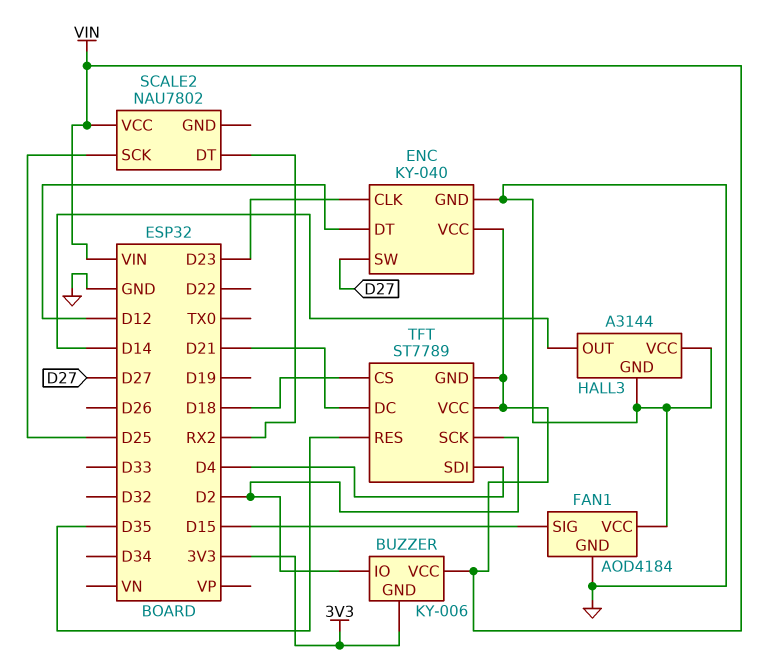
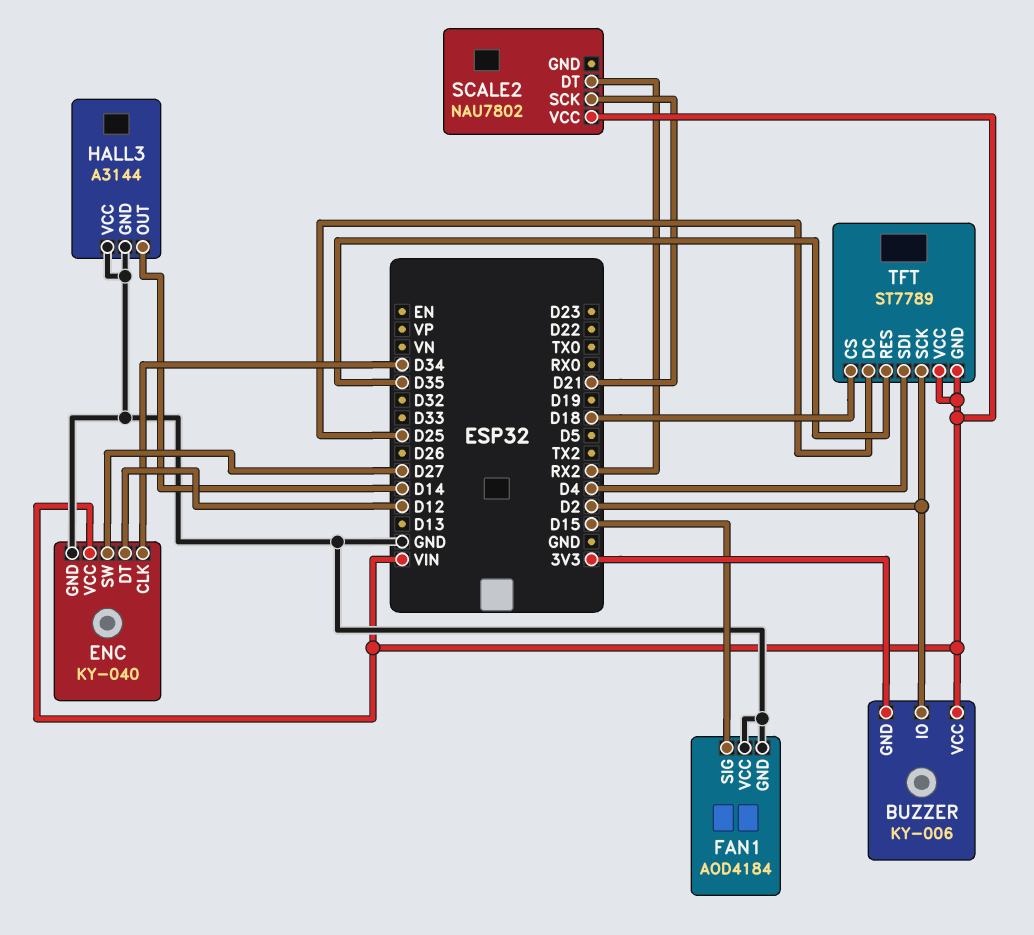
ENC pin CLK: D23 -> D34
SCALE2 pin SCK: D25 -> D21
TFT pin DC: D21 -> D25

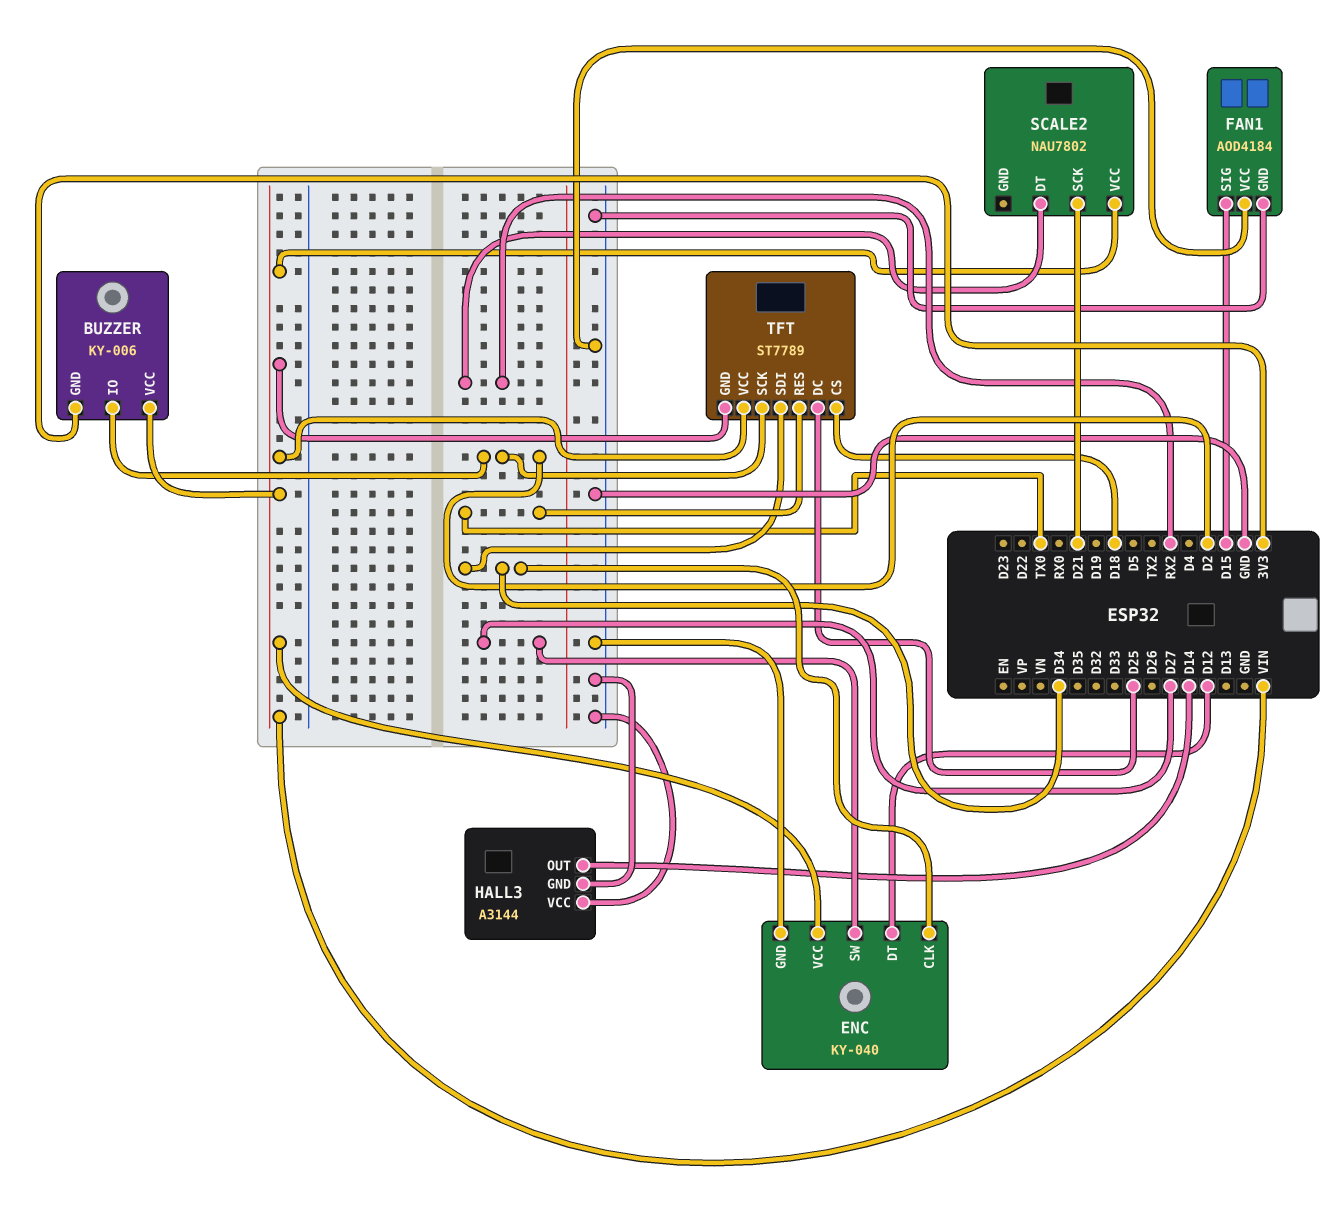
TFT pin RES: D35 -> TX0
TFT pin SDI: D4 -> D34

